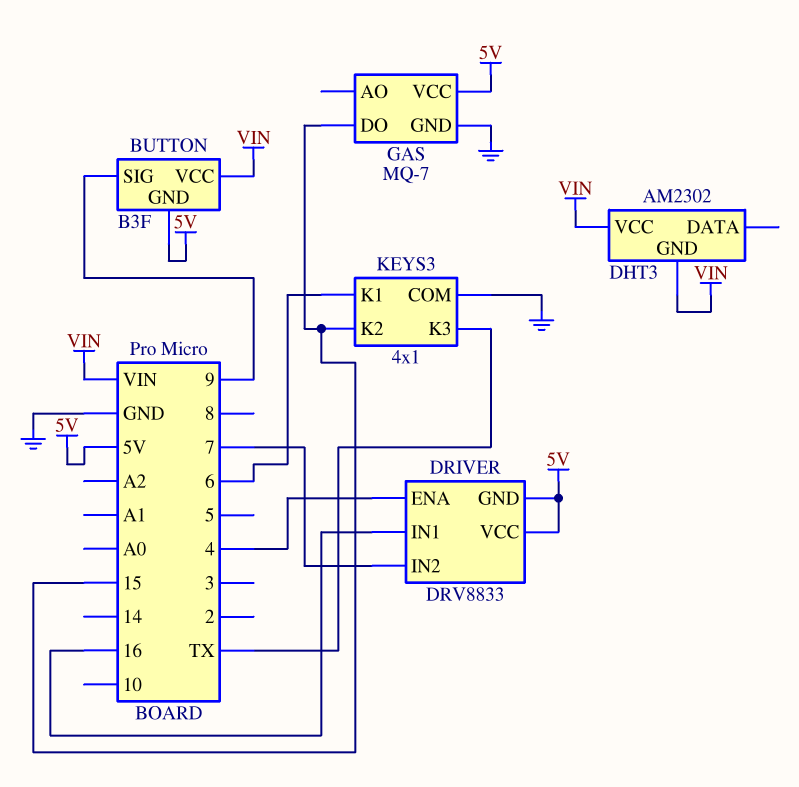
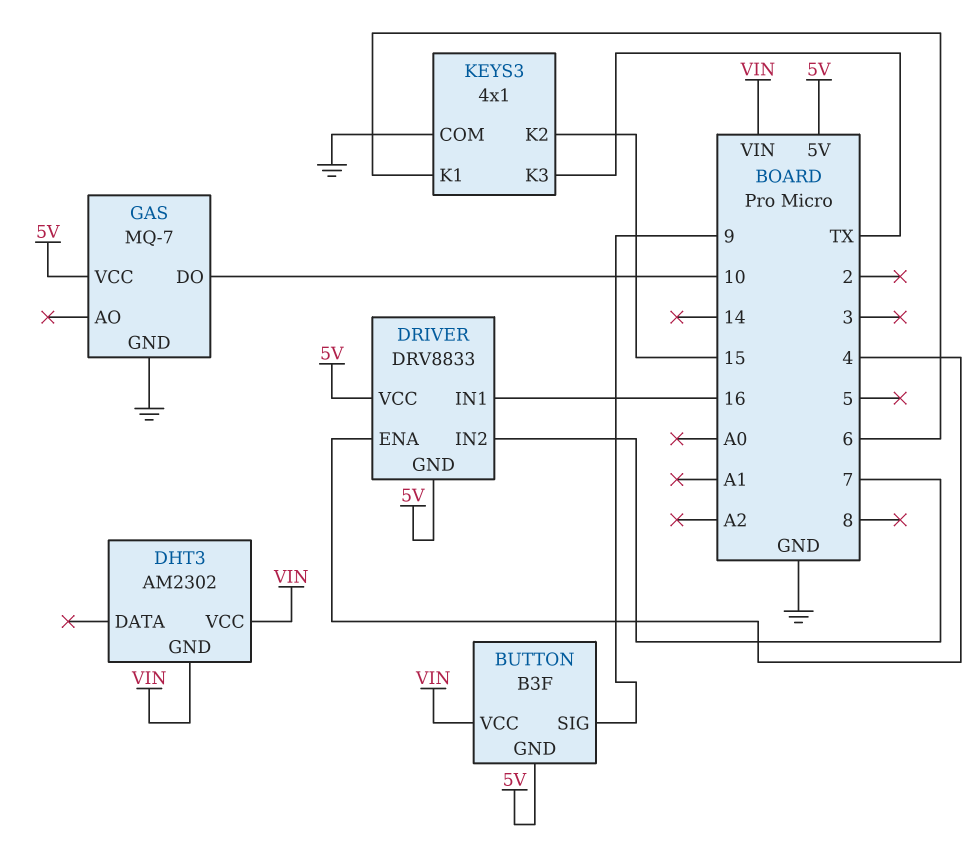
GAS pin DO: 15 -> 10

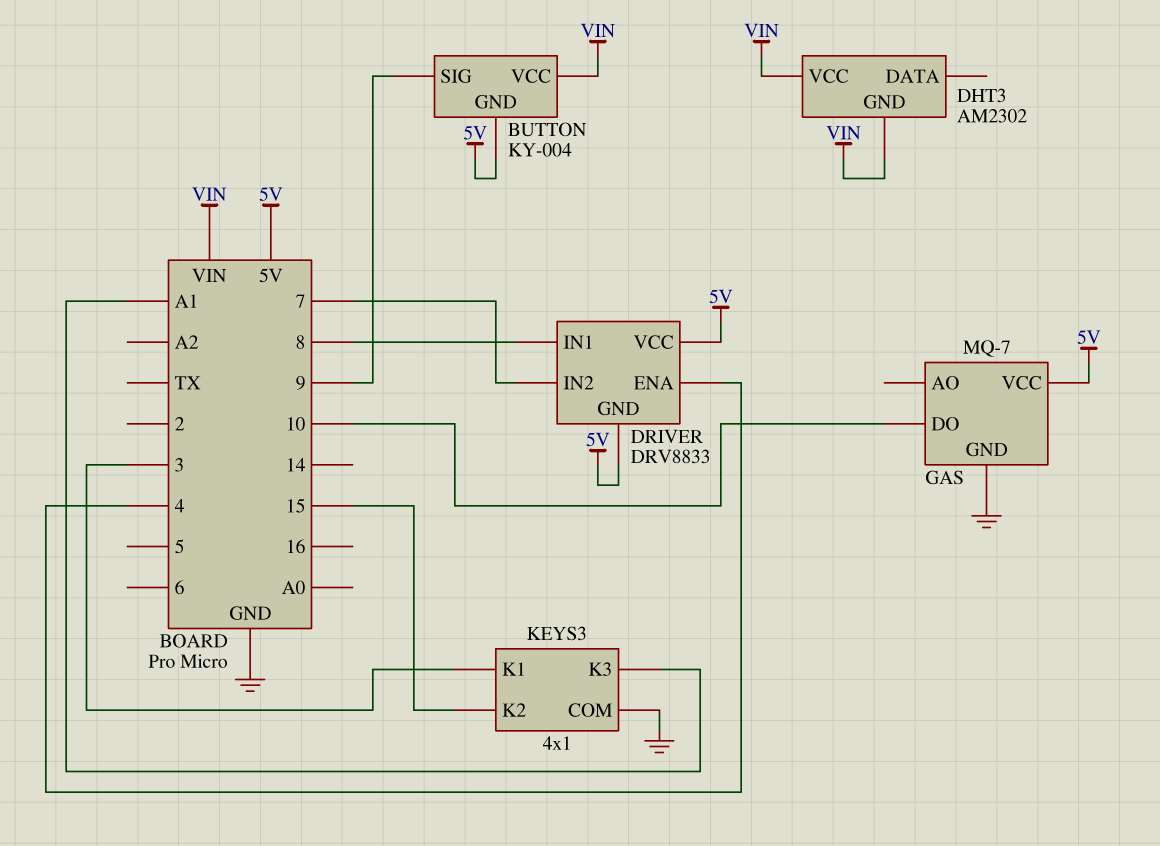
BUTTON: B3F -> KY-004
DRIVER pin IN1: 16 -> 8
KEYS3 pin K1: 6 -> 3
KEYS3 pin K3: TX -> A1

